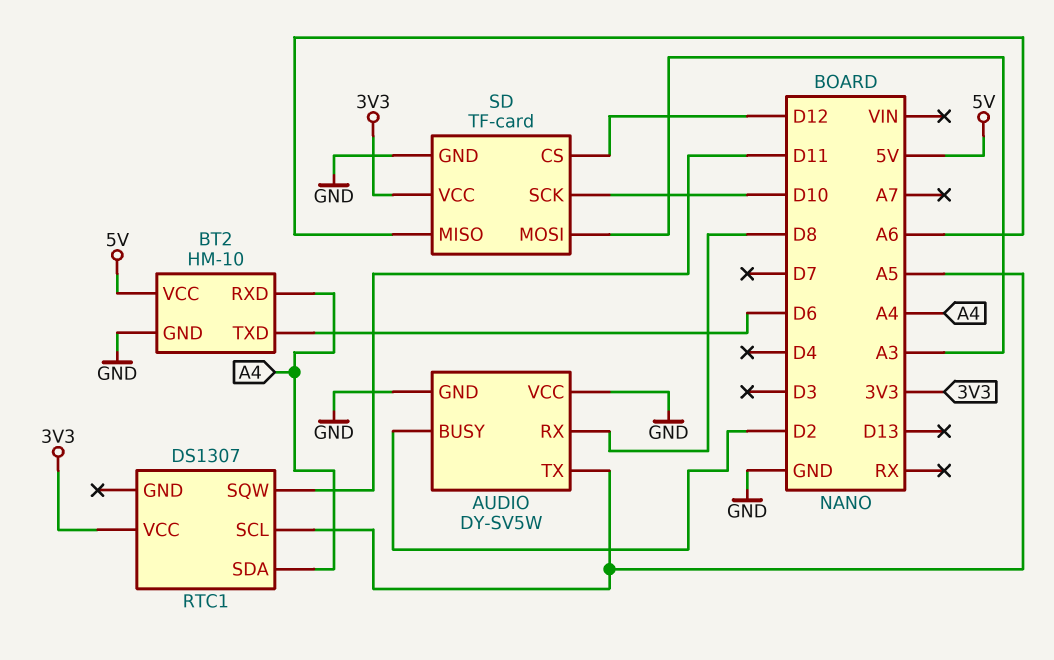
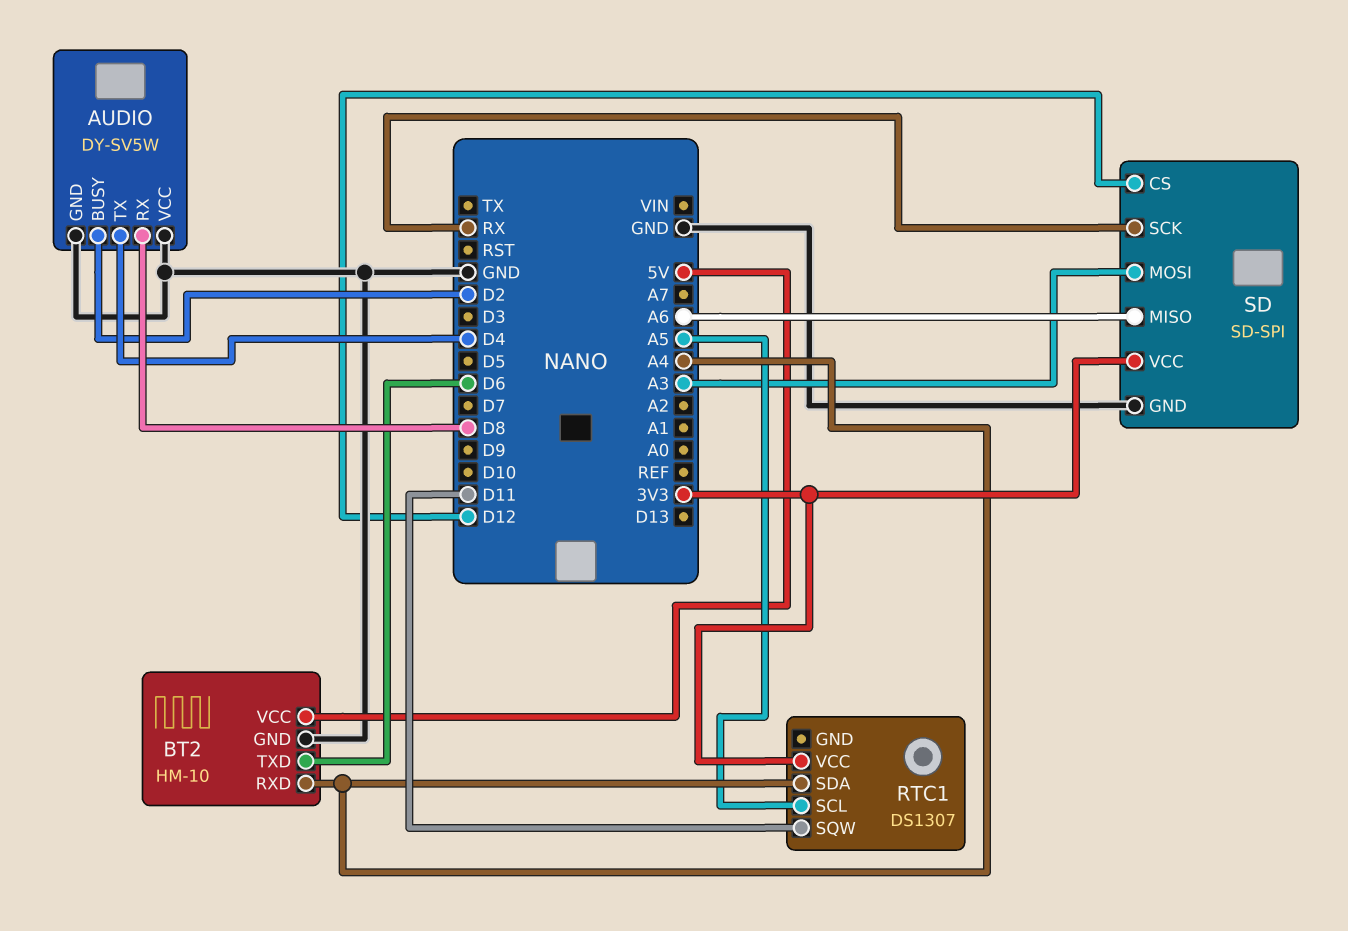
AUDIO pin TX: A5 -> D4
SD: TF-card -> SD-SPI
SD pin SCK: D10 -> RX

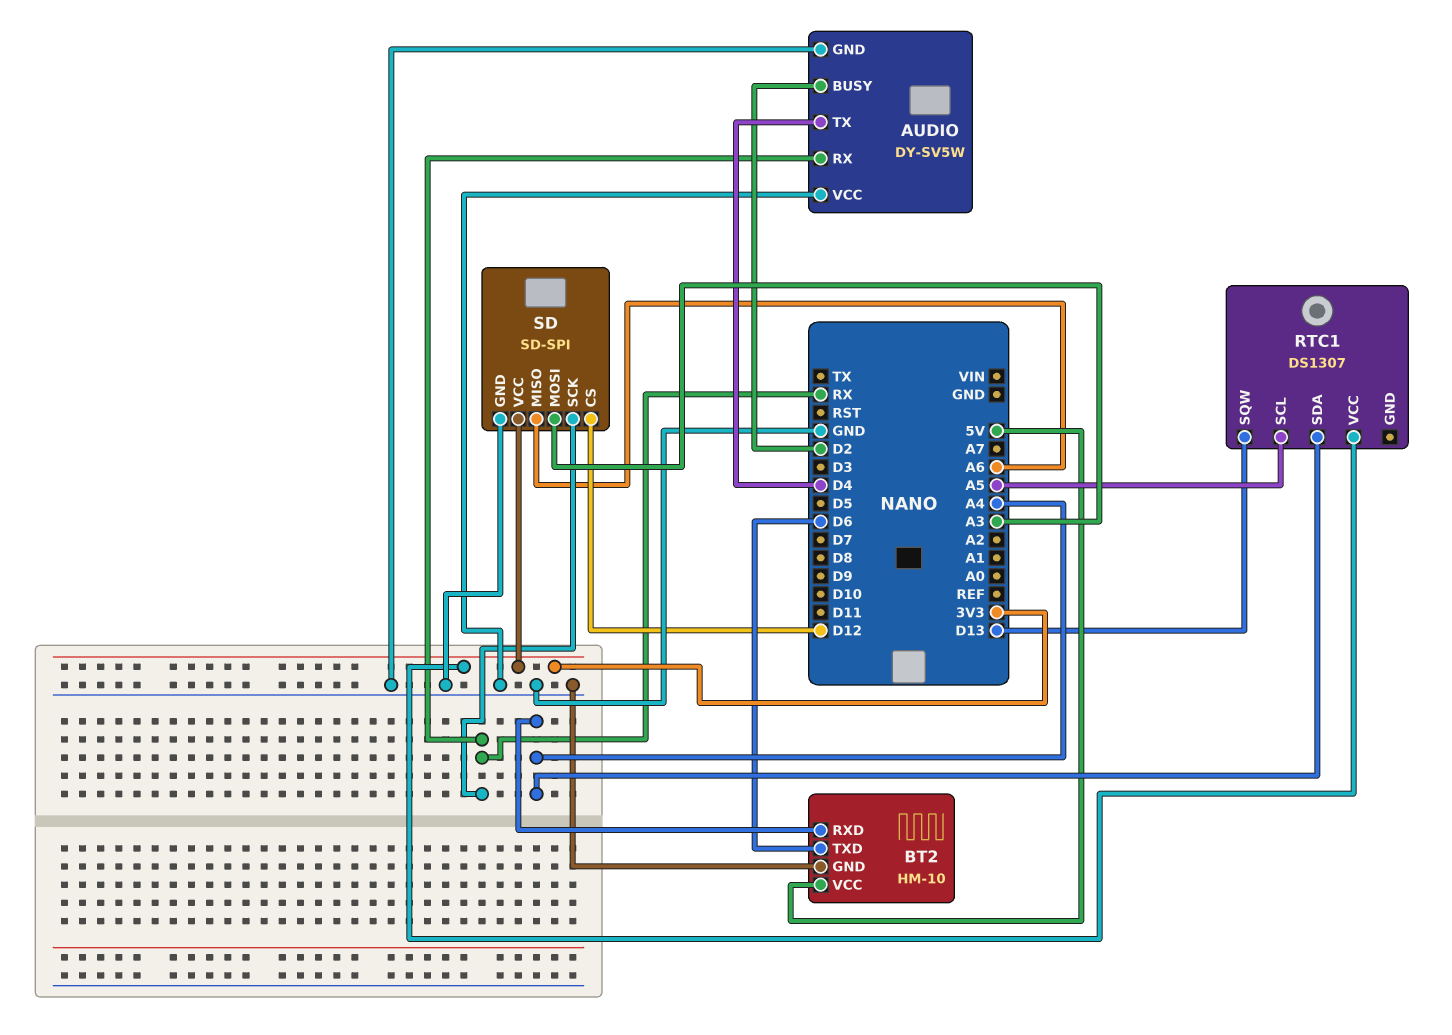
AUDIO pin RX: D8 -> RX
RTC1 pin SQW: D11 -> D13

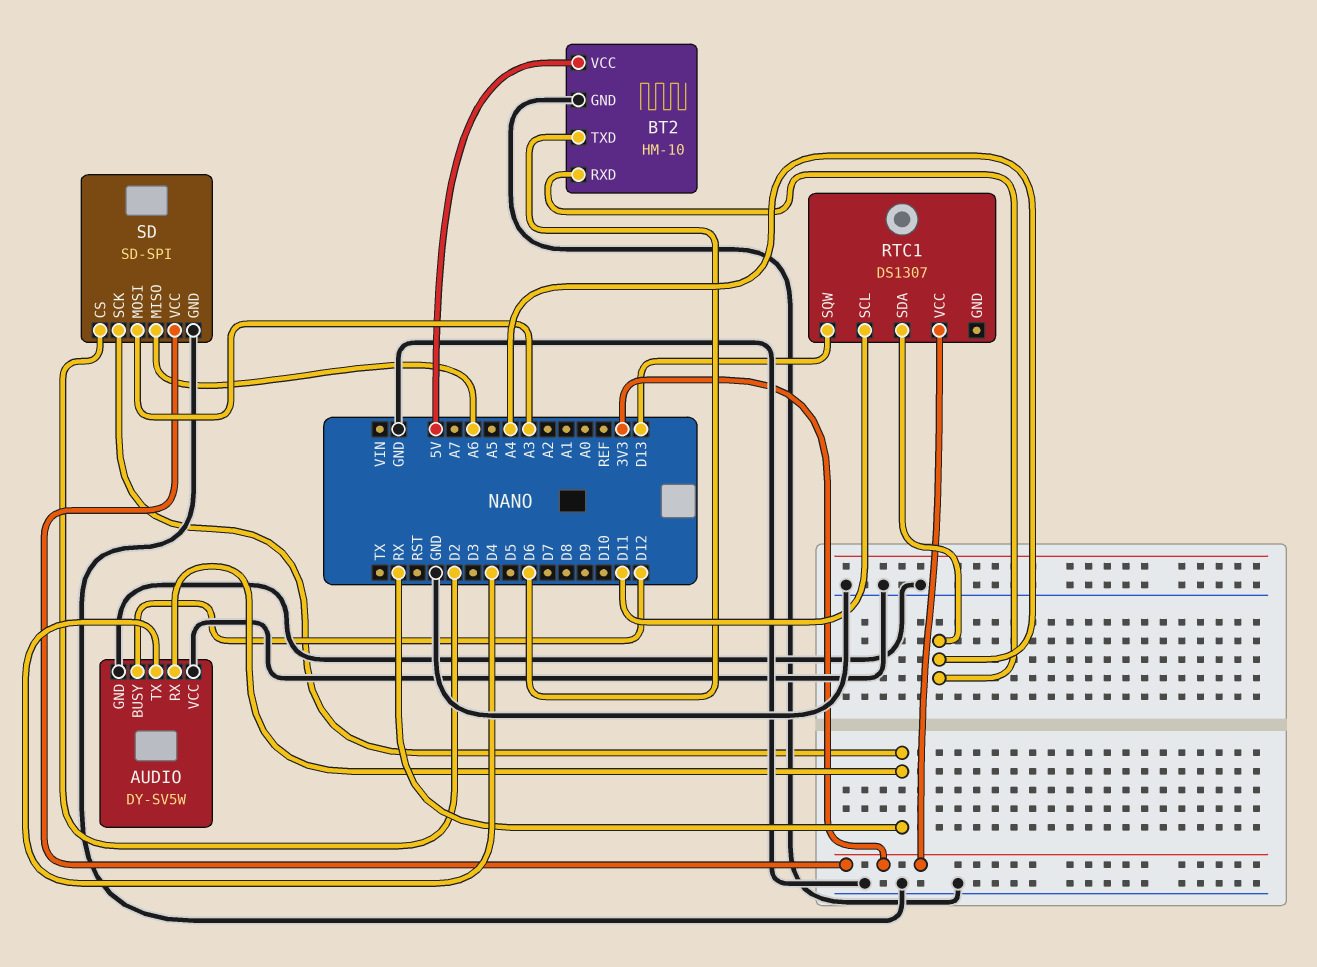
AUDIO pin BUSY: D2 -> D12
RTC1 pin SCL: A5 -> D11
SD pin CS: D12 -> D2

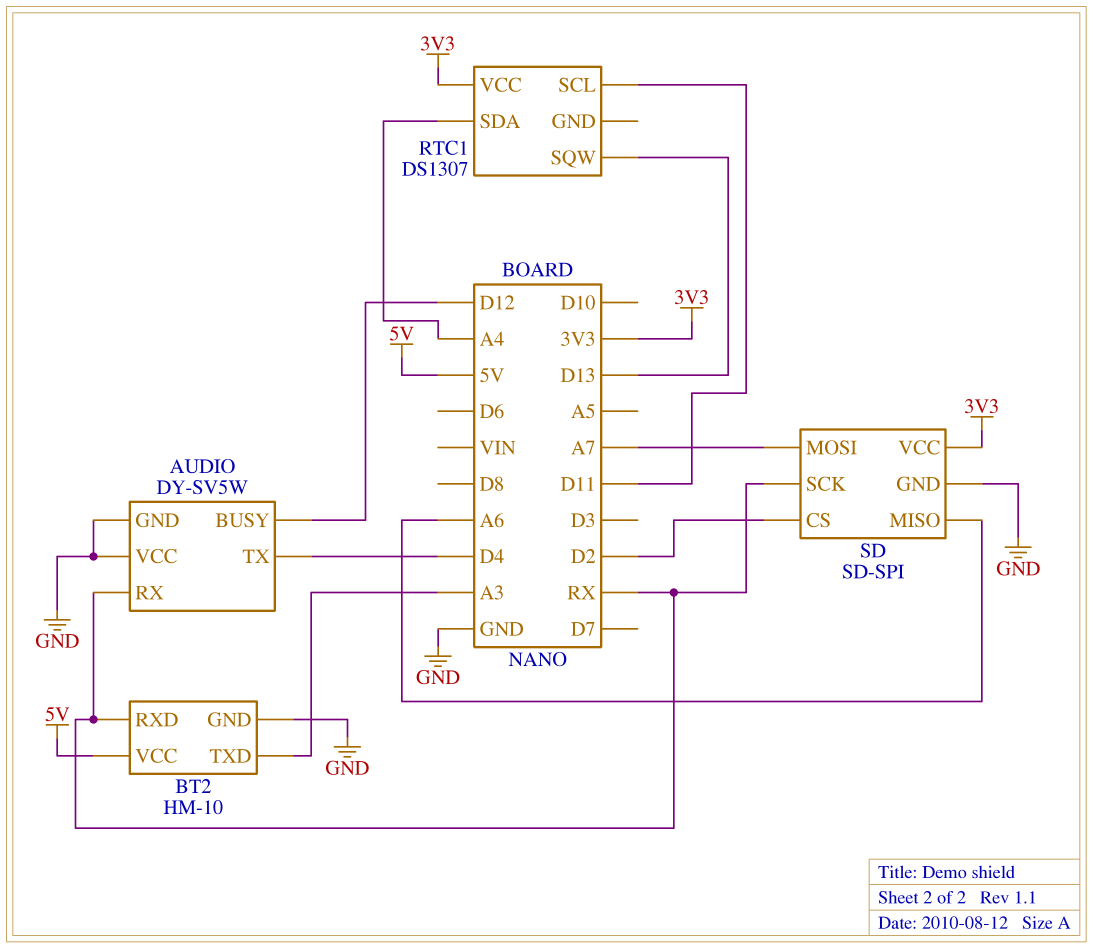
BT2 pin RXD: A4 -> RX
BT2 pin TXD: D6 -> A3
SD pin MOSI: A3 -> A7

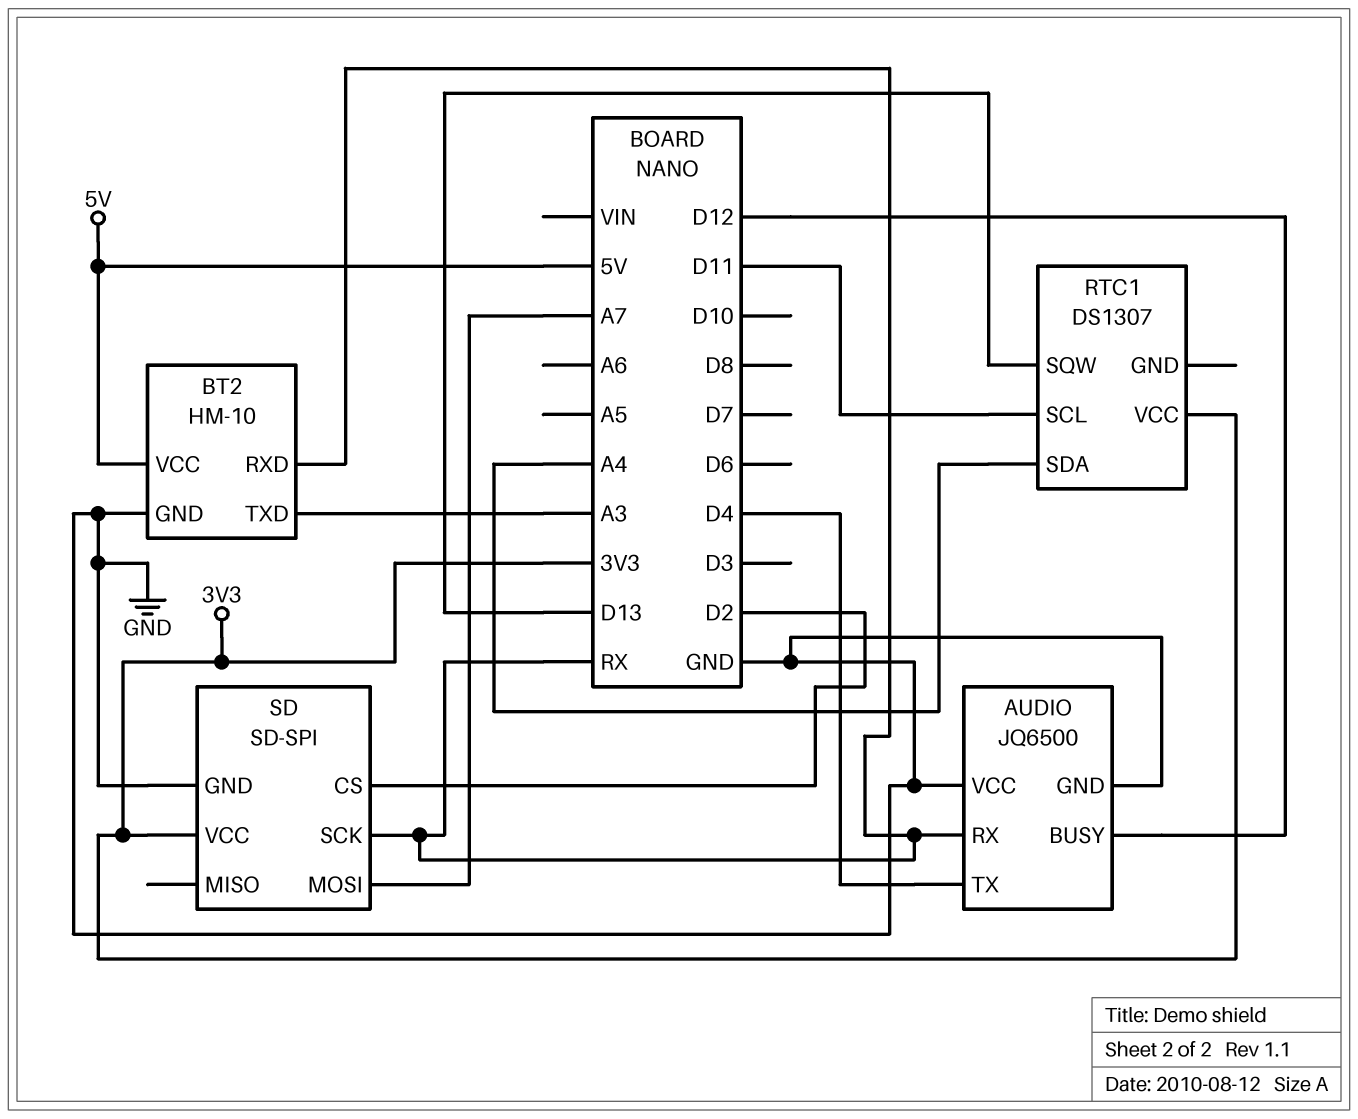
AUDIO: DY-SV5W -> JQ6500
SD pin MISO: A6 -> none

